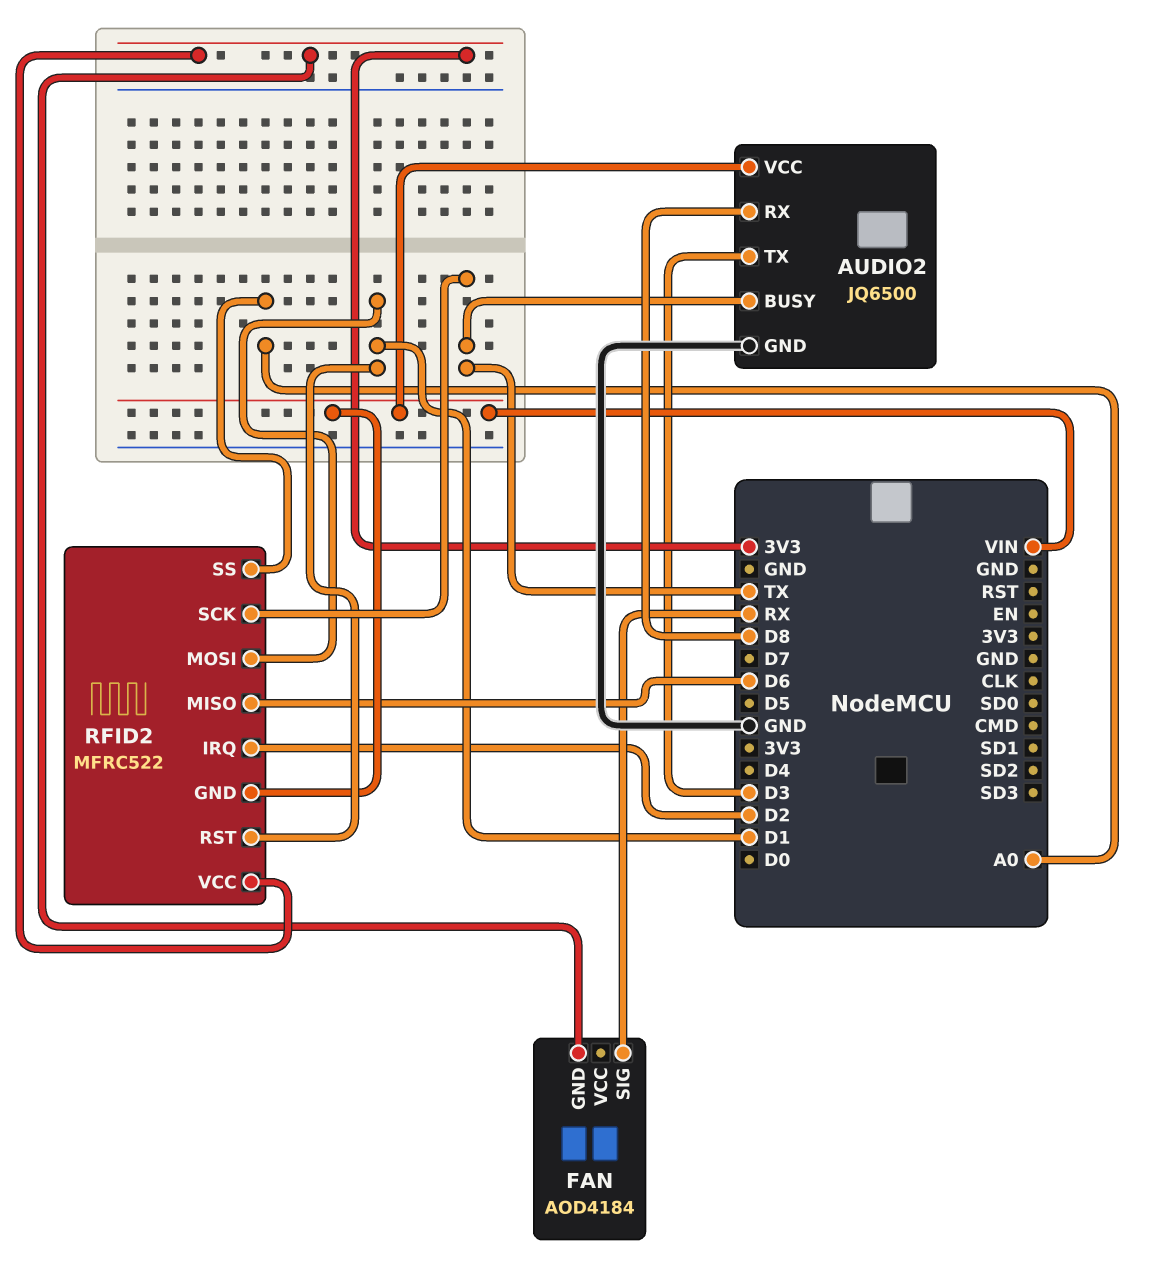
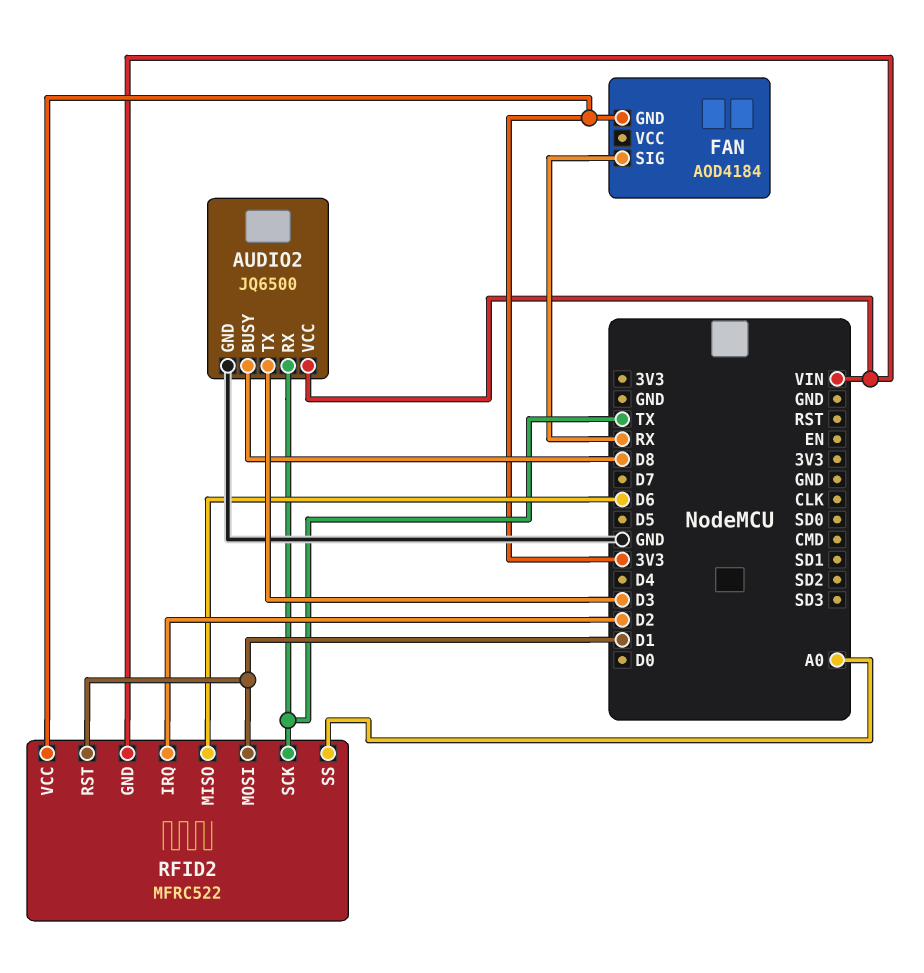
AUDIO2 pin BUSY: TX -> D8
AUDIO2 pin RX: D8 -> TX

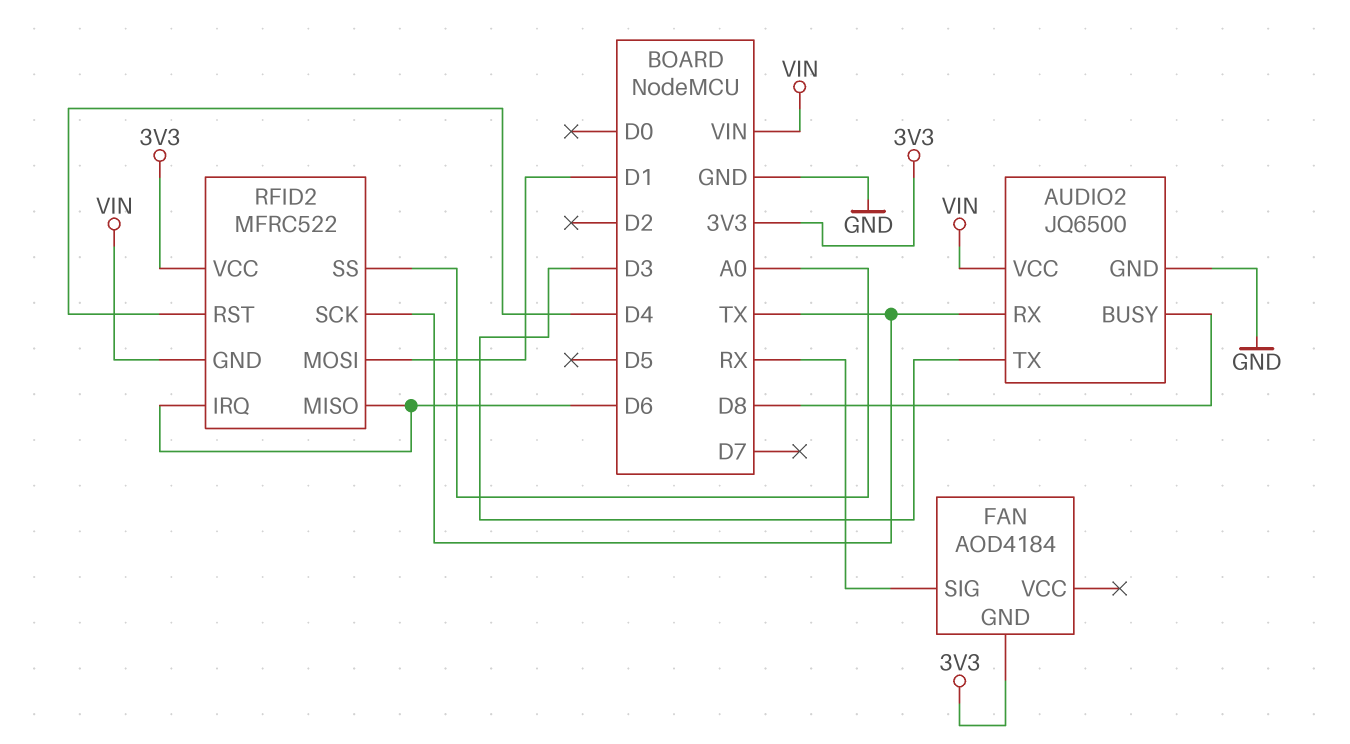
RFID2 pin IRQ: D2 -> D6
RFID2 pin RST: D1 -> D4

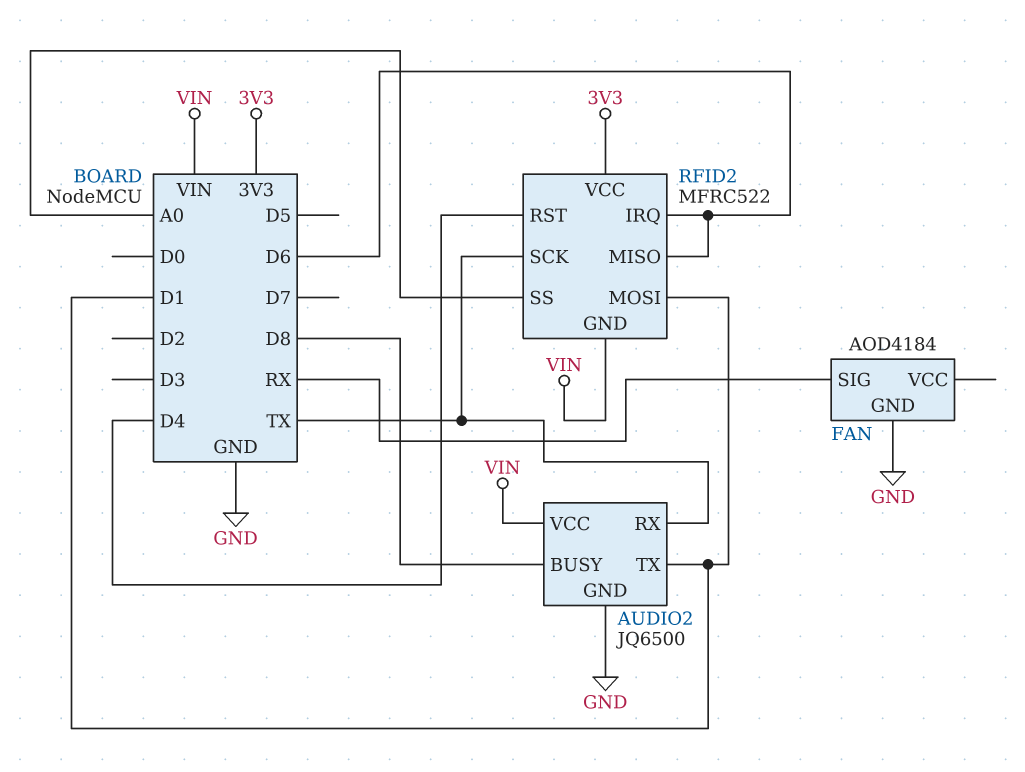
AUDIO2 pin TX: D3 -> D1
FAN pin GND: 3V3 -> GND

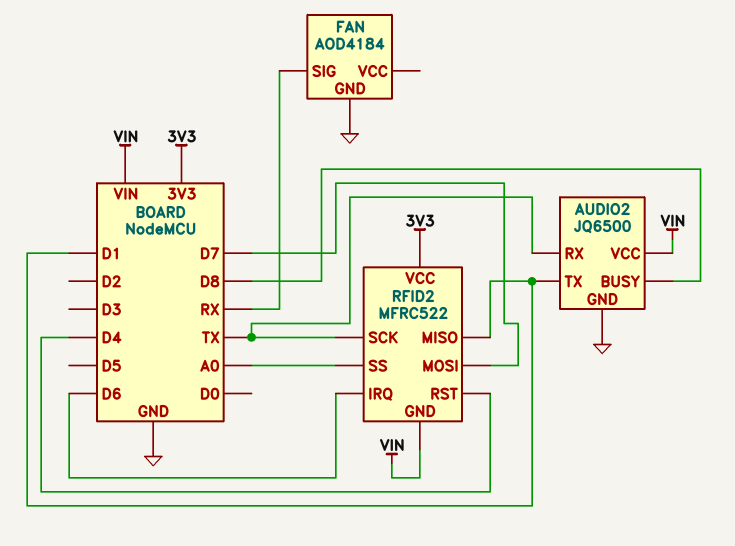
RFID2 pin MISO: D6 -> D1
RFID2 pin MOSI: D1 -> D7

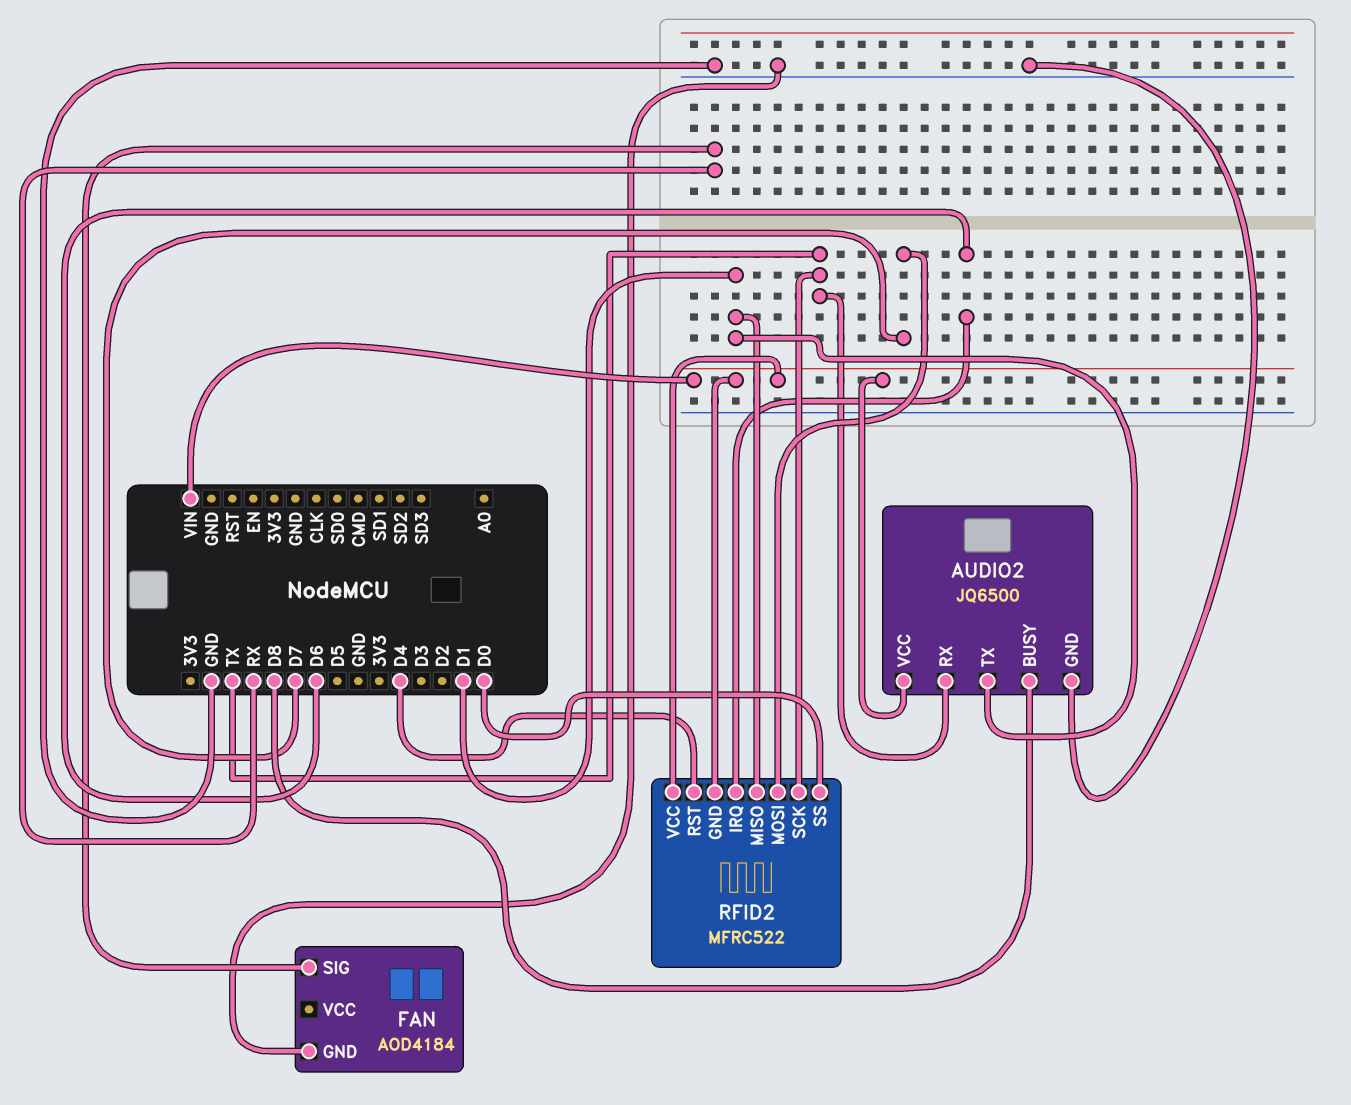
RFID2 pin SS: A0 -> D0
RFID2 pin VCC: 3V3 -> VIN

